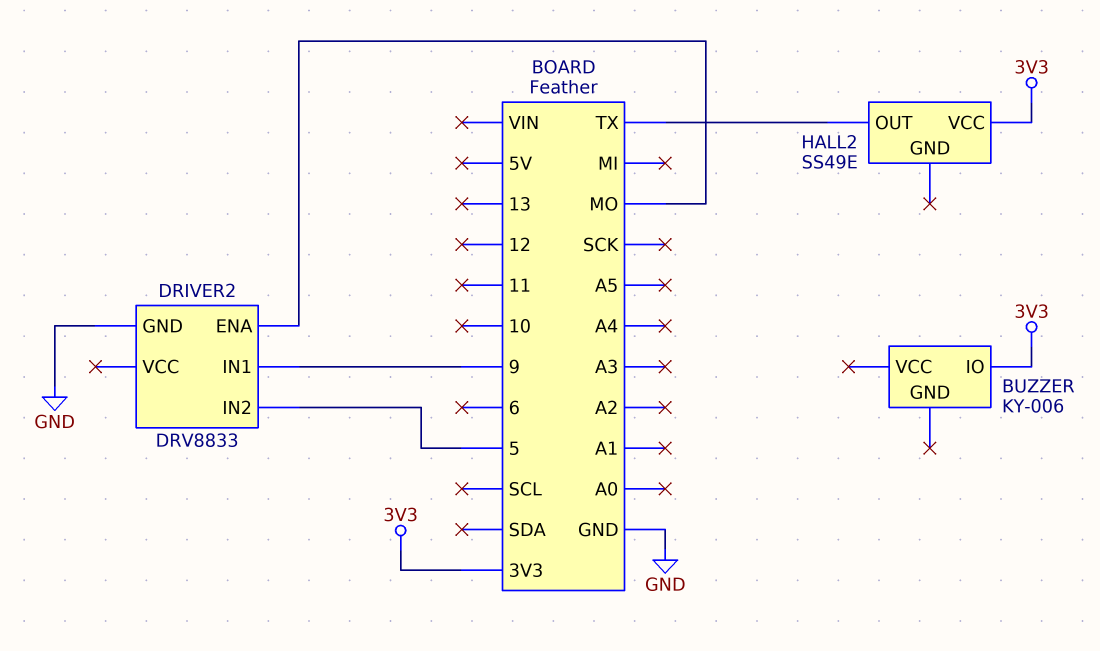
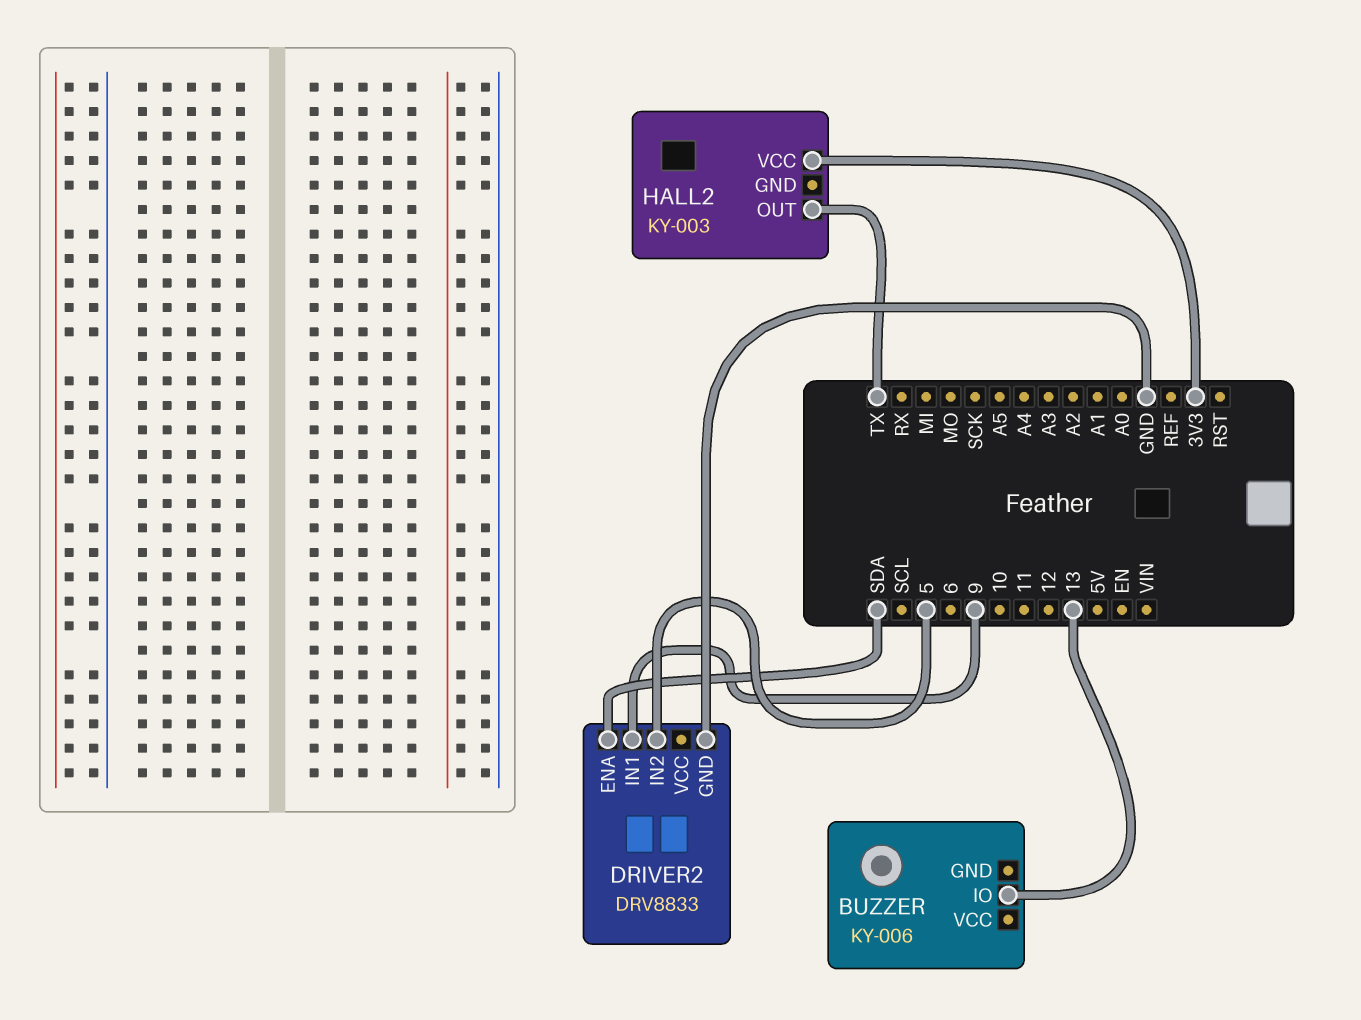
BUZZER pin IO: 3V3 -> 13
DRIVER2 pin ENA: MO -> SDA
HALL2: SS49E -> KY-003

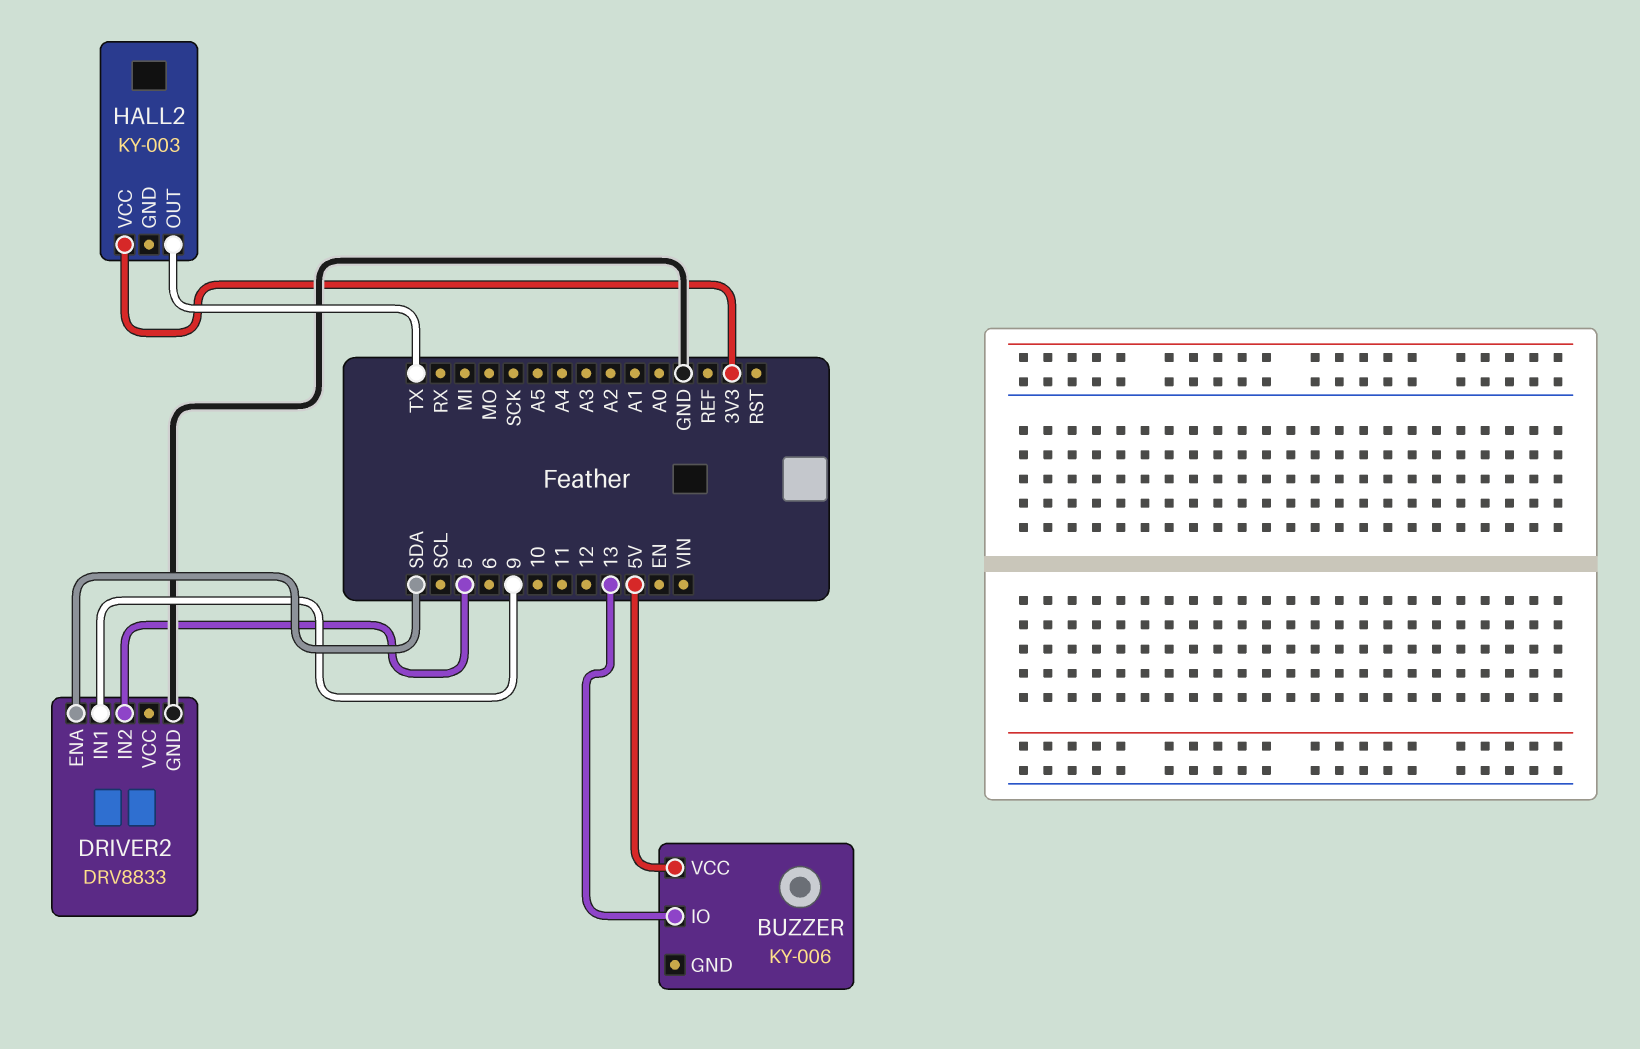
BUZZER pin VCC: none -> 5V

